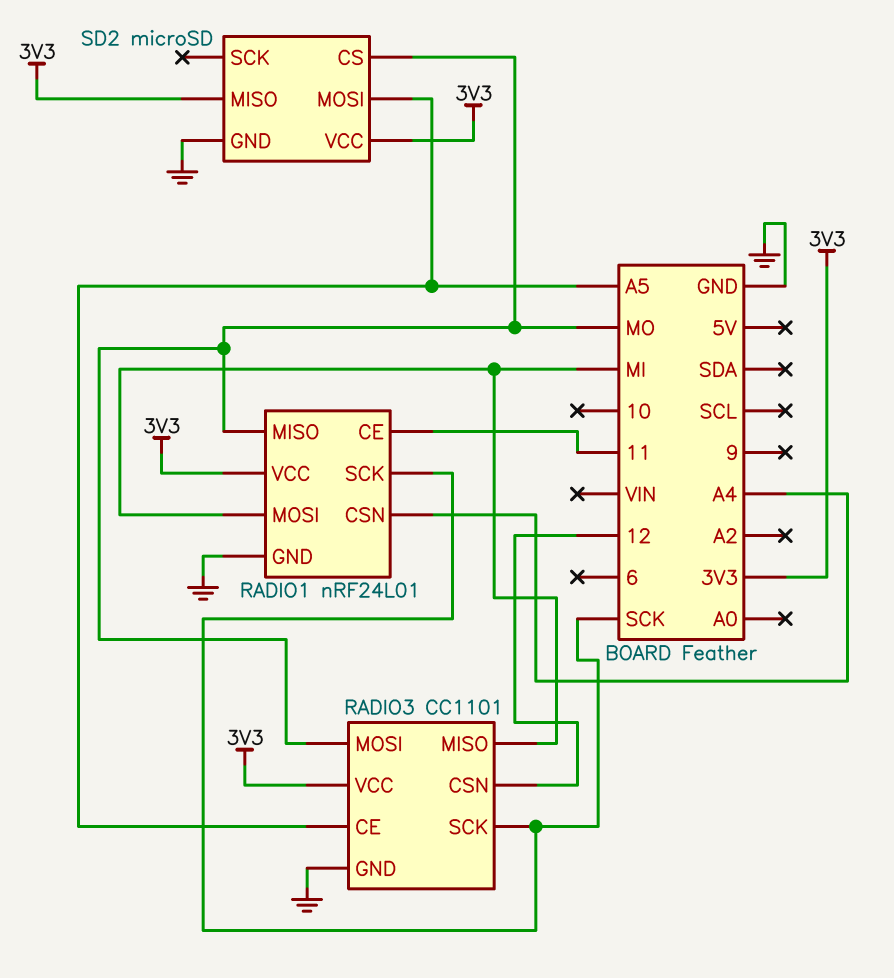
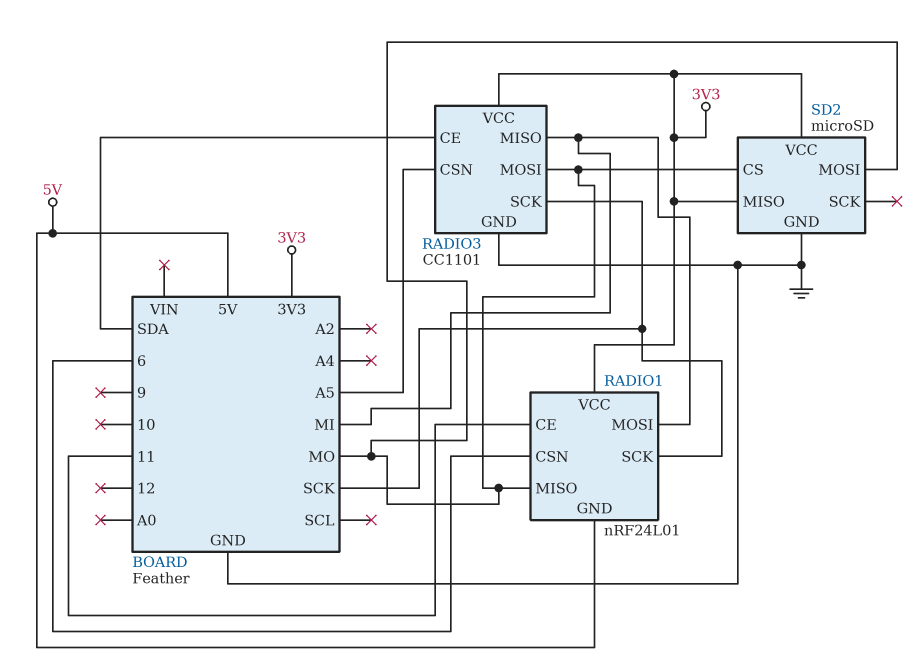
RADIO1 pin CSN: A4 -> 6
RADIO1 pin GND: GND -> 5V
RADIO3 pin CE: A5 -> SDA
RADIO3 pin CSN: 12 -> A5
SD2 pin MOSI: A5 -> MO

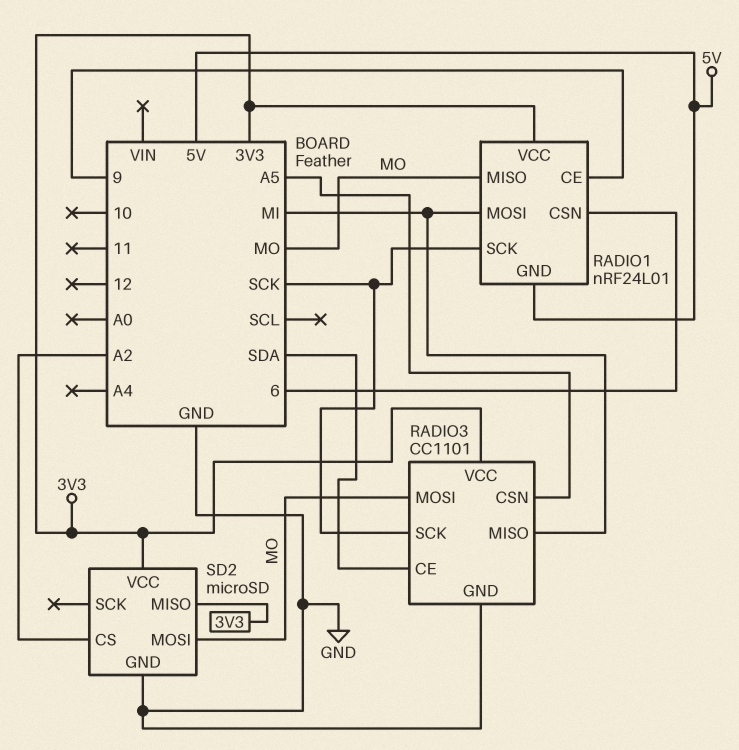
RADIO1 pin CE: 11 -> 9
SD2 pin CS: MO -> A2

